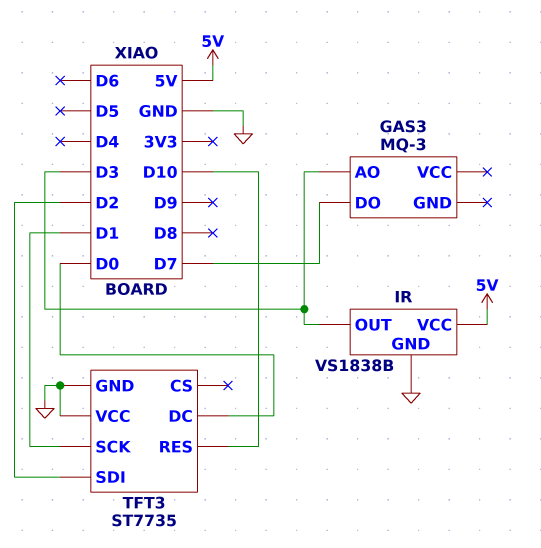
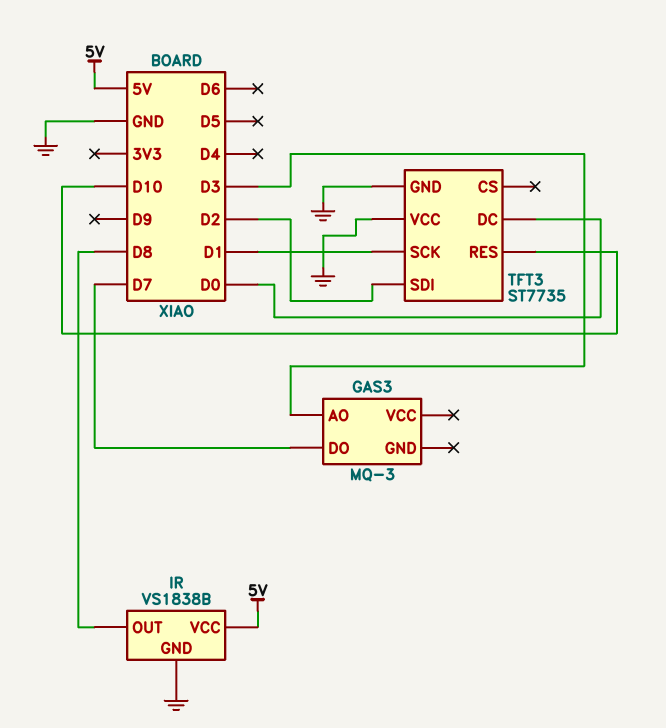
IR pin OUT: D3 -> D8

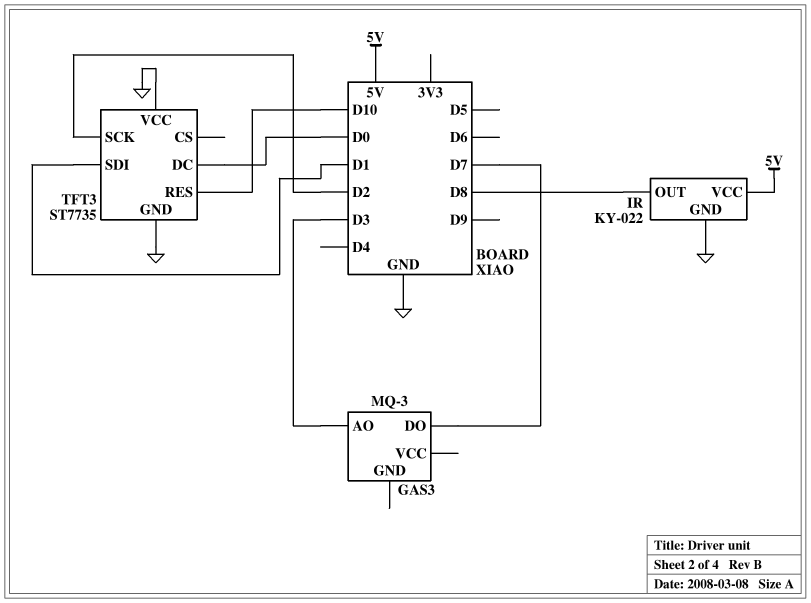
IR: VS1838B -> KY-022
TFT3 pin SCK: D1 -> D2
TFT3 pin SDI: D2 -> D1

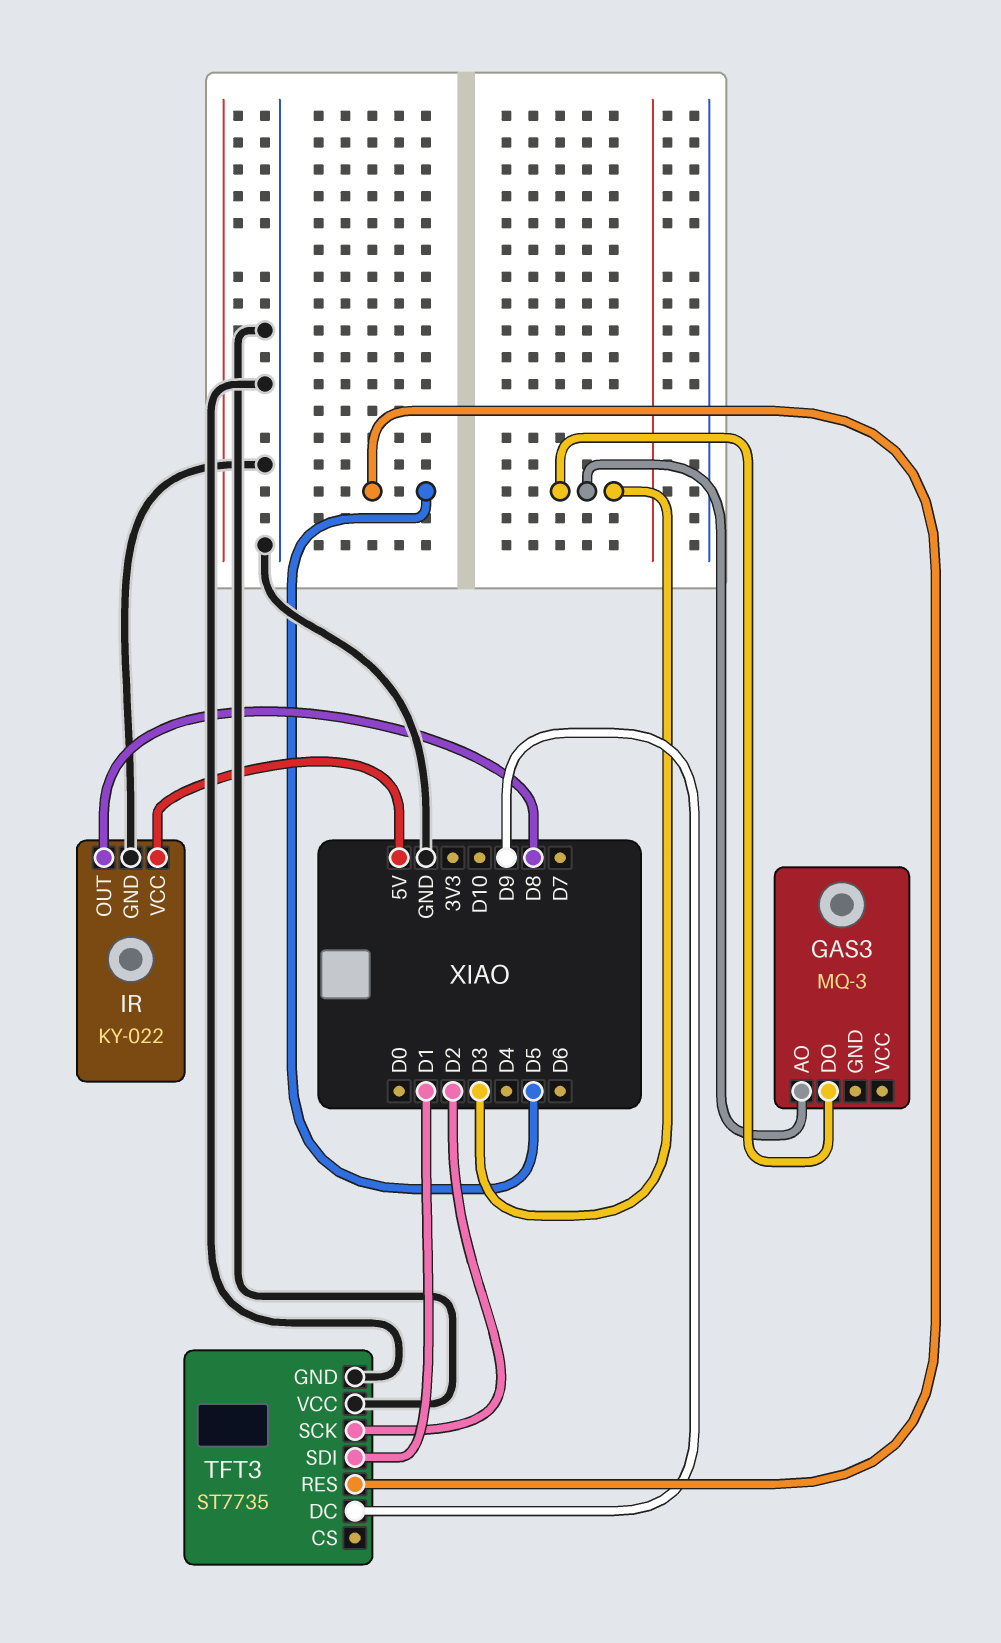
GAS3 pin DO: D7 -> D3
TFT3 pin DC: D0 -> D9
TFT3 pin RES: D10 -> D5

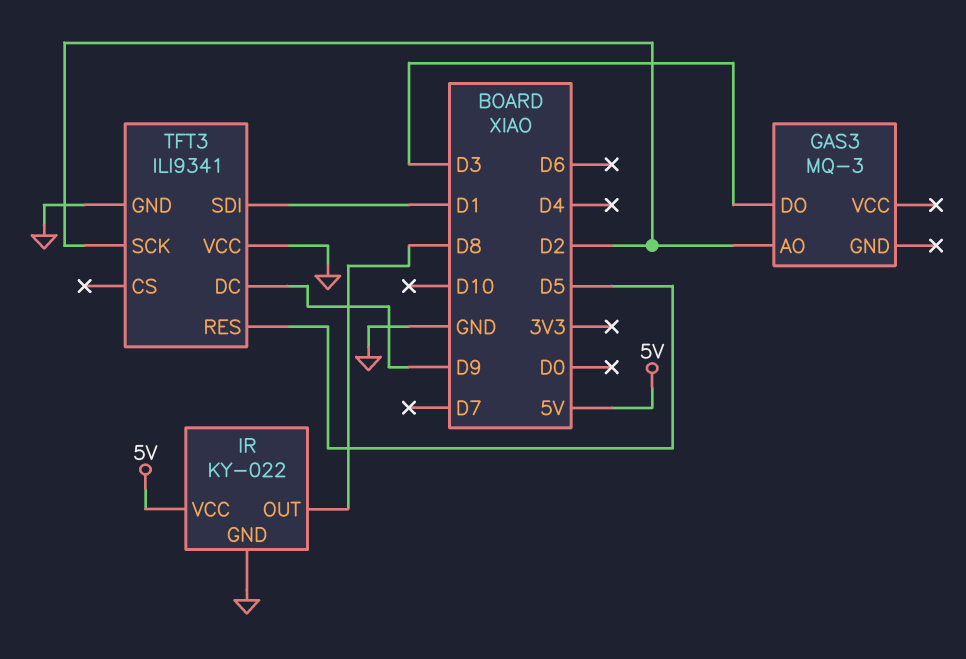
GAS3 pin AO: D3 -> D2
TFT3: ST7735 -> ILI9341

